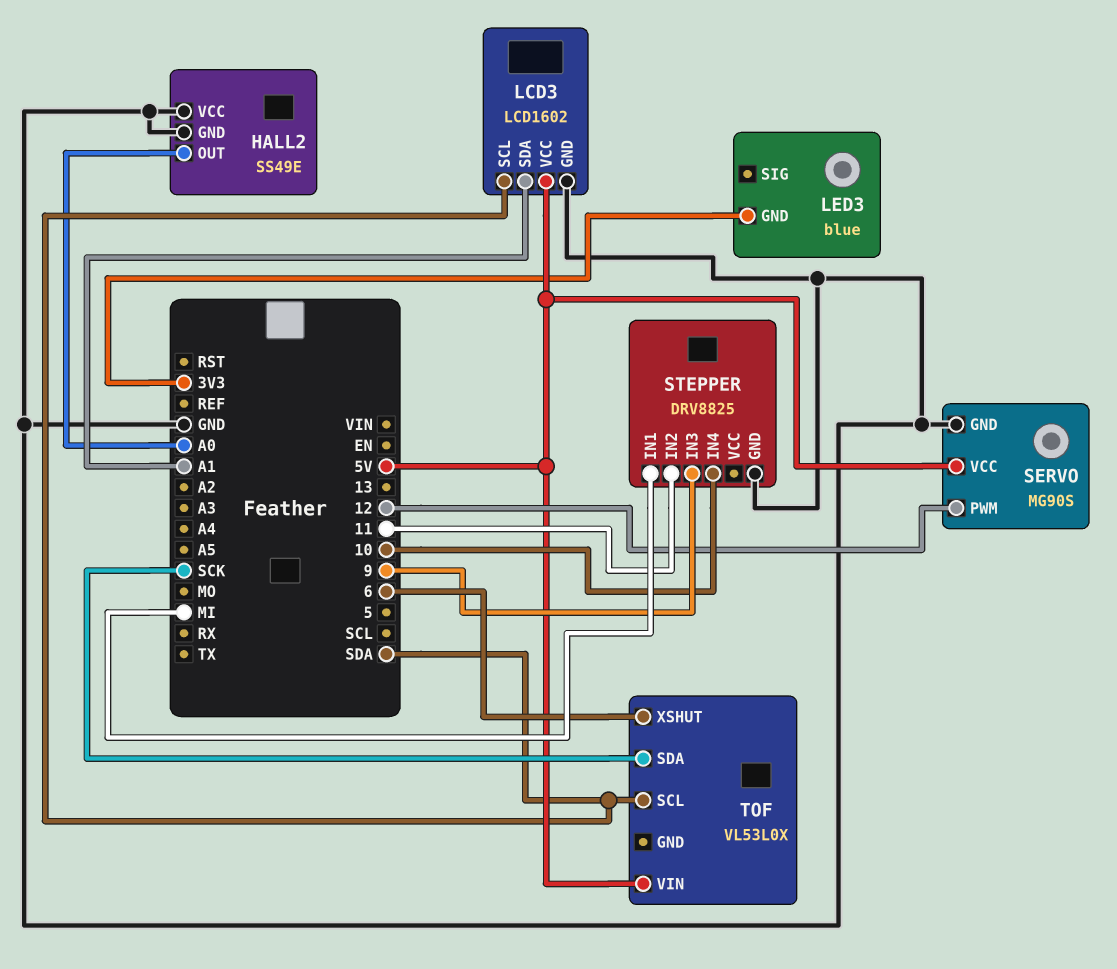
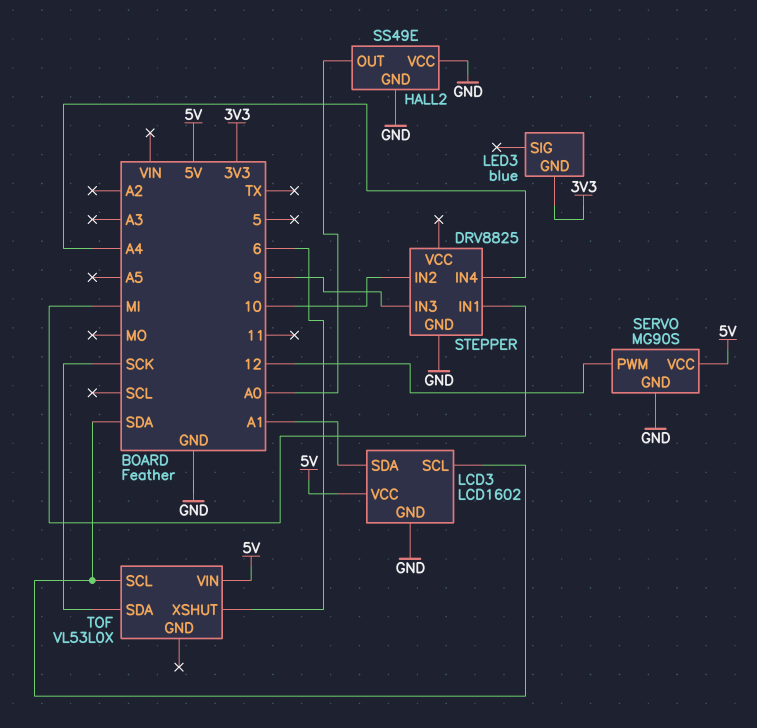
STEPPER pin IN2: 11 -> 10
STEPPER pin IN4: 10 -> A4

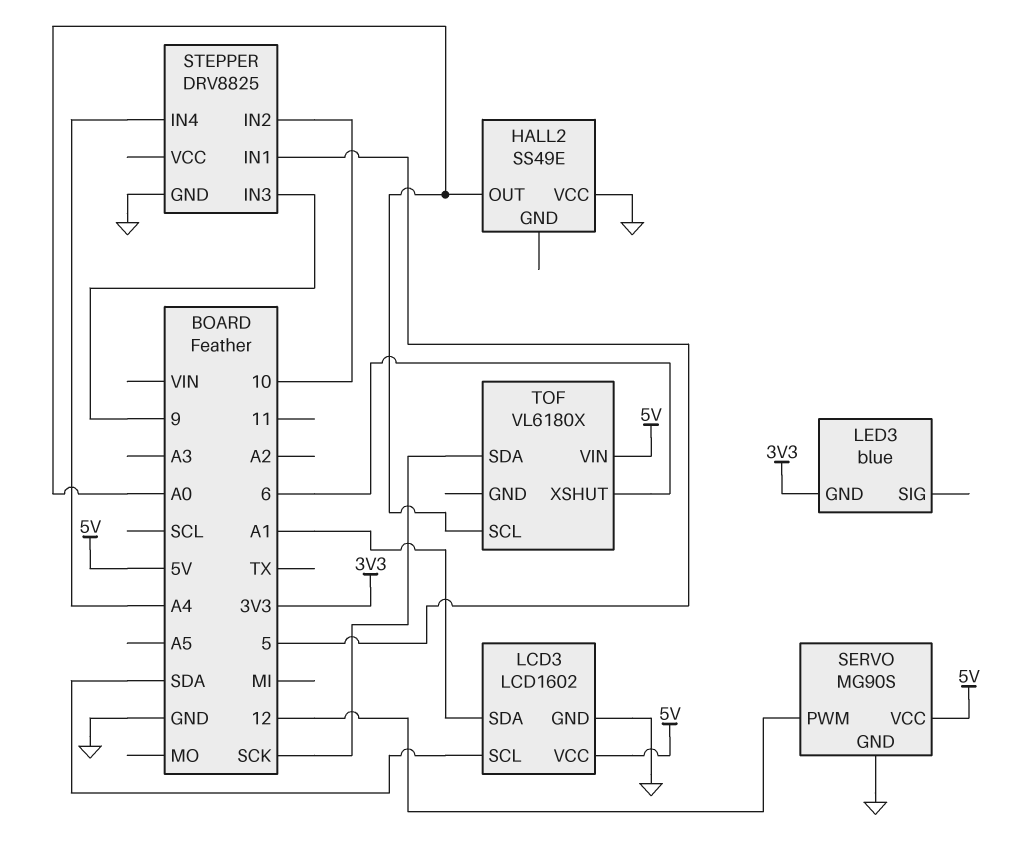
HALL2 pin GND: GND -> none
STEPPER pin IN1: MI -> 5
TOF: VL53L0X -> VL6180X
TOF pin SCL: SDA -> A0

